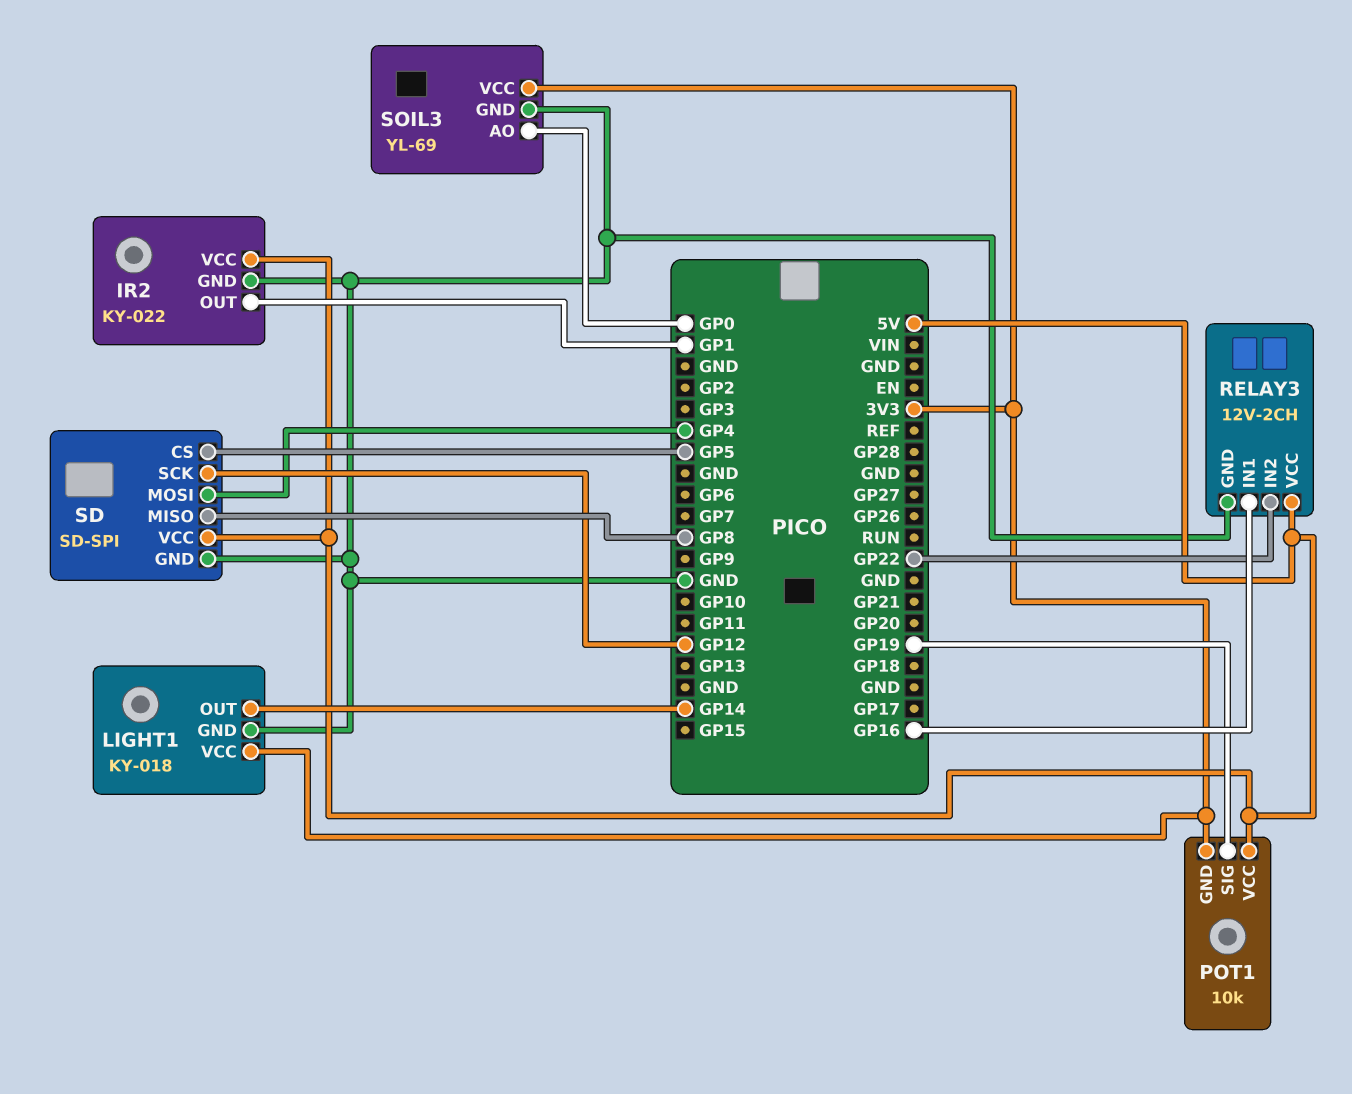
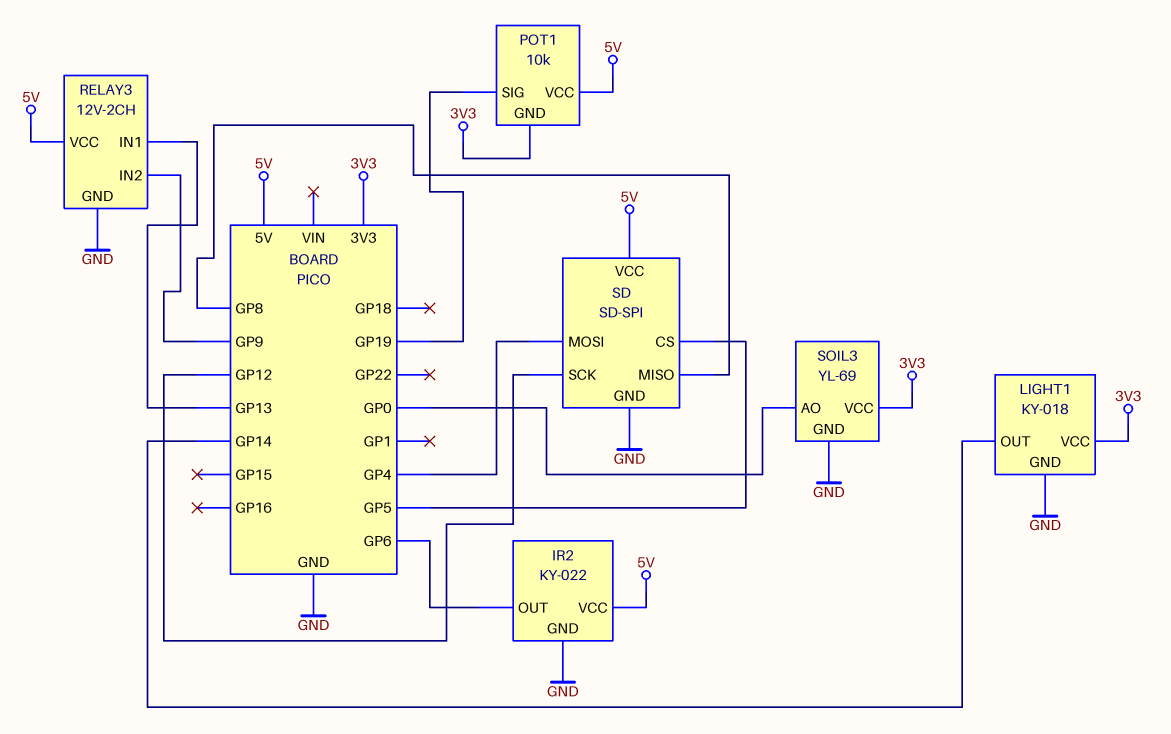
IR2 pin OUT: GP1 -> GP6
RELAY3 pin IN1: GP16 -> GP13
RELAY3 pin IN2: GP22 -> GP9

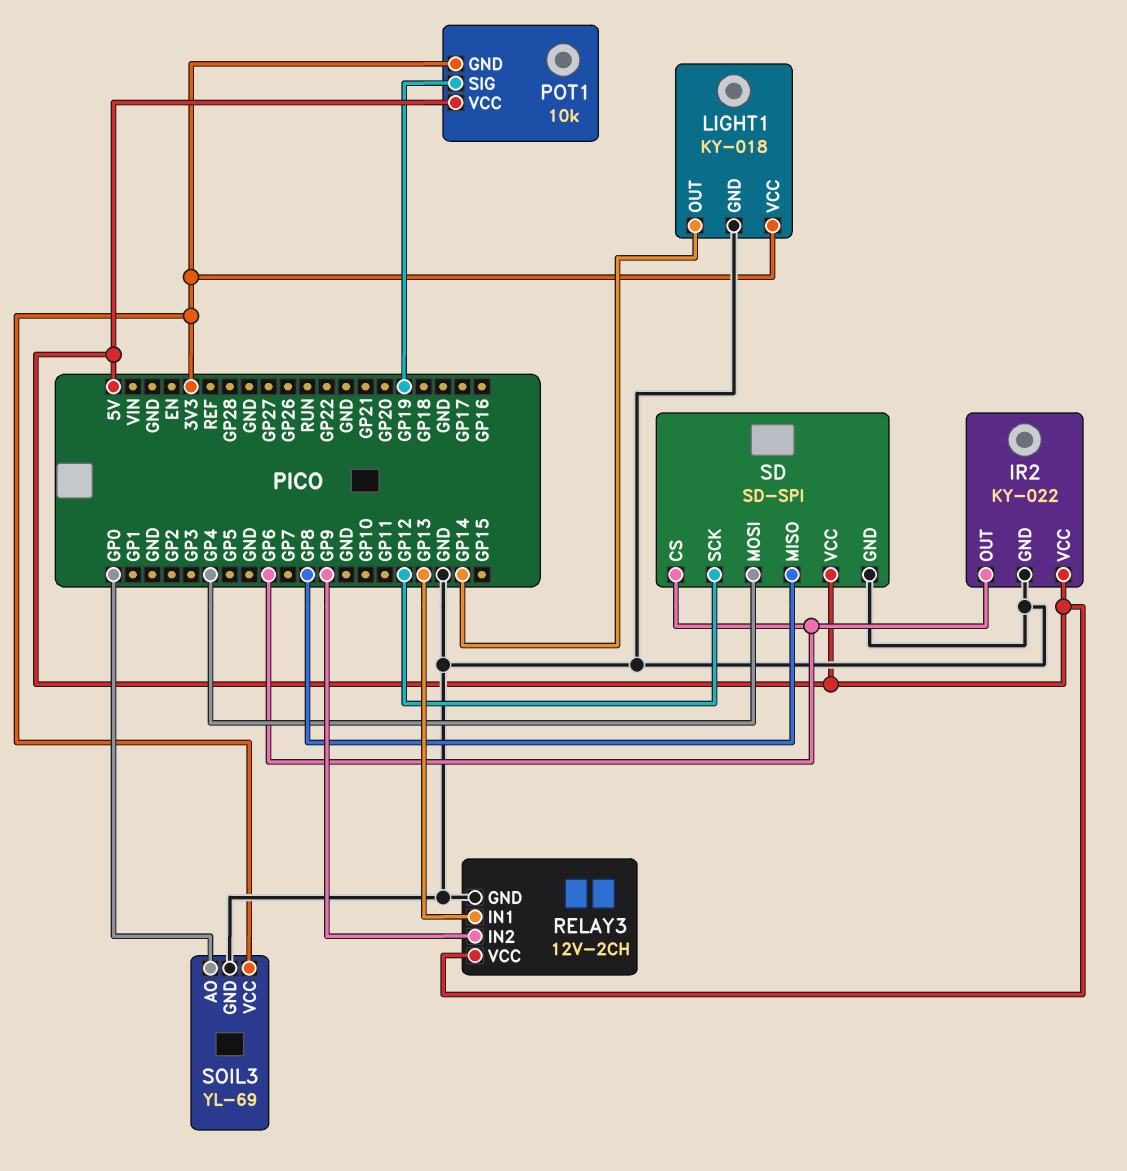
SD pin CS: GP5 -> GP6

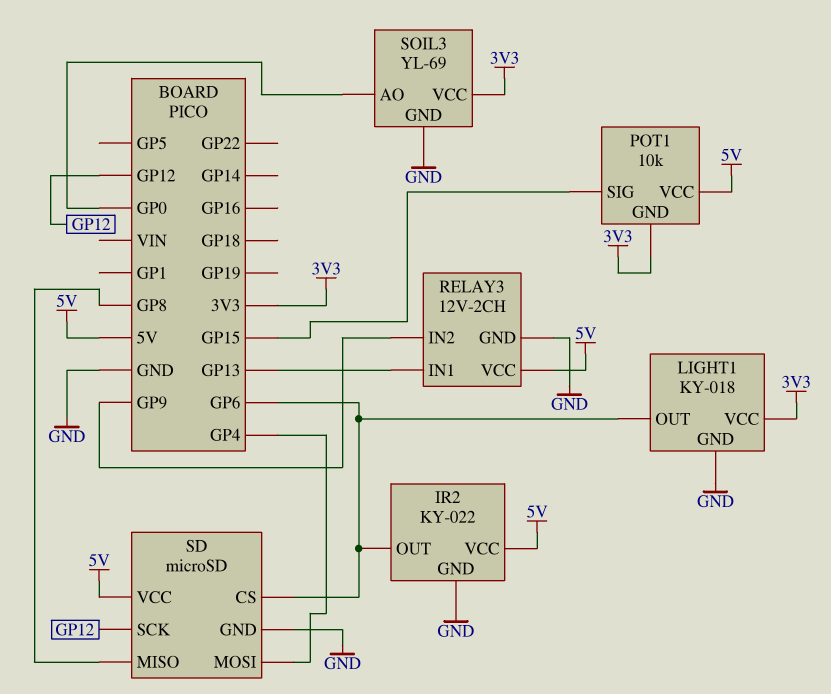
LIGHT1 pin OUT: GP14 -> GP6
POT1 pin SIG: GP19 -> GP15
SD: SD-SPI -> microSD

